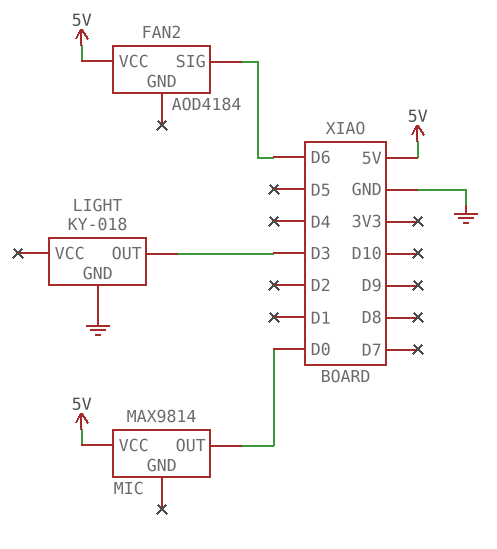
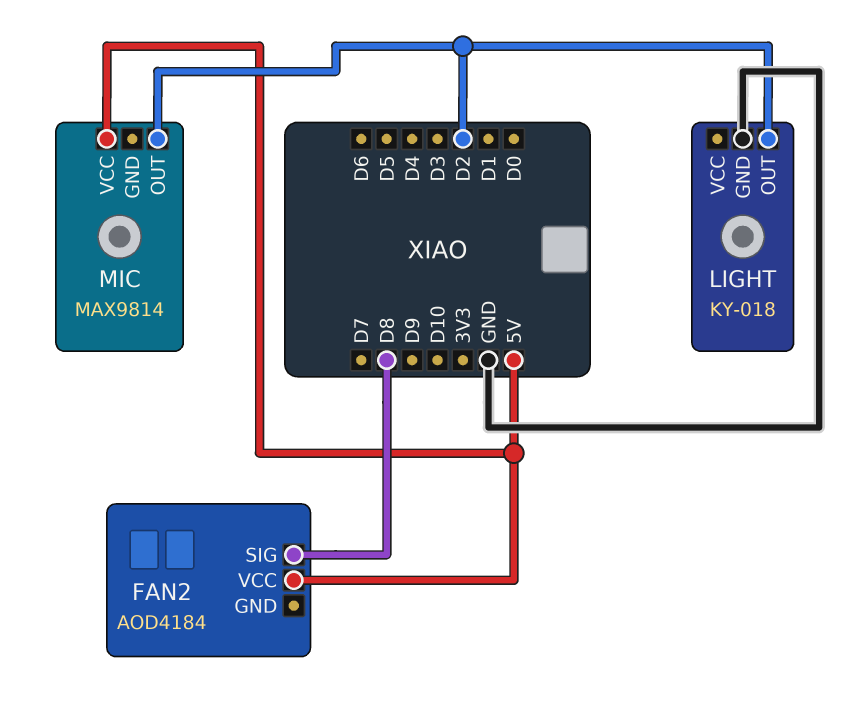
FAN2 pin SIG: D6 -> D8
LIGHT pin OUT: D3 -> D2
MIC pin OUT: D0 -> D2

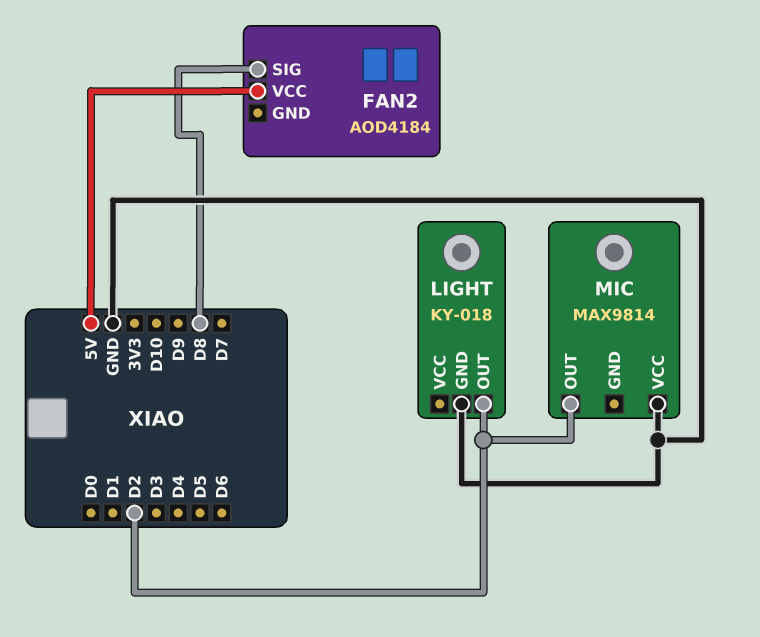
MIC pin VCC: 5V -> GND

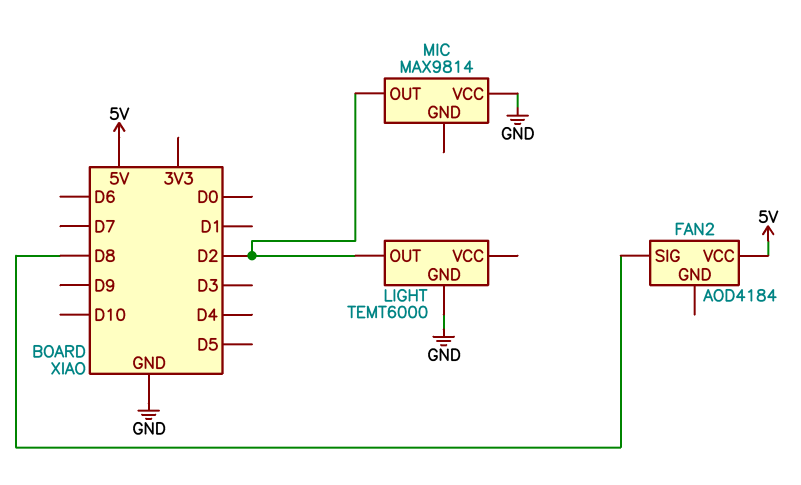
LIGHT: KY-018 -> TEMT6000

